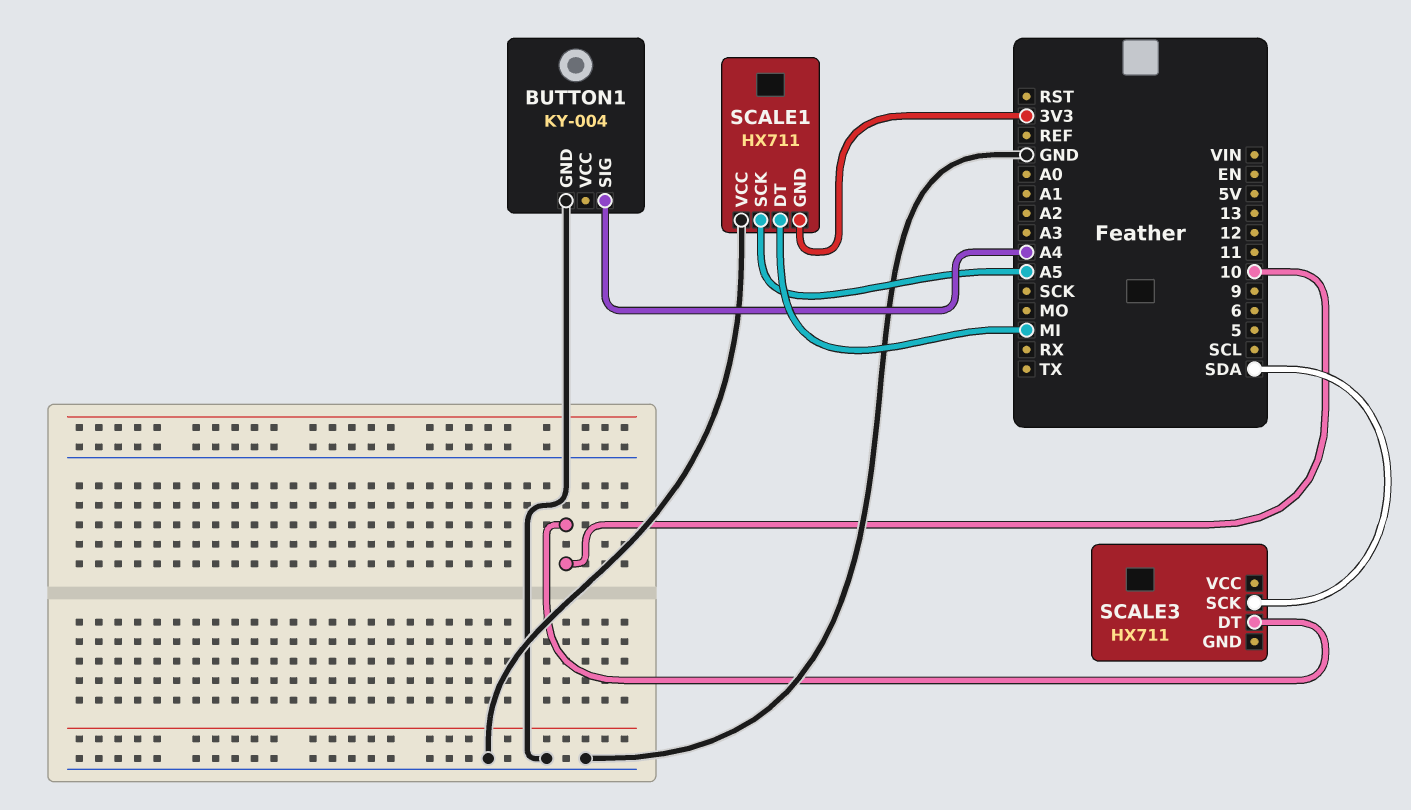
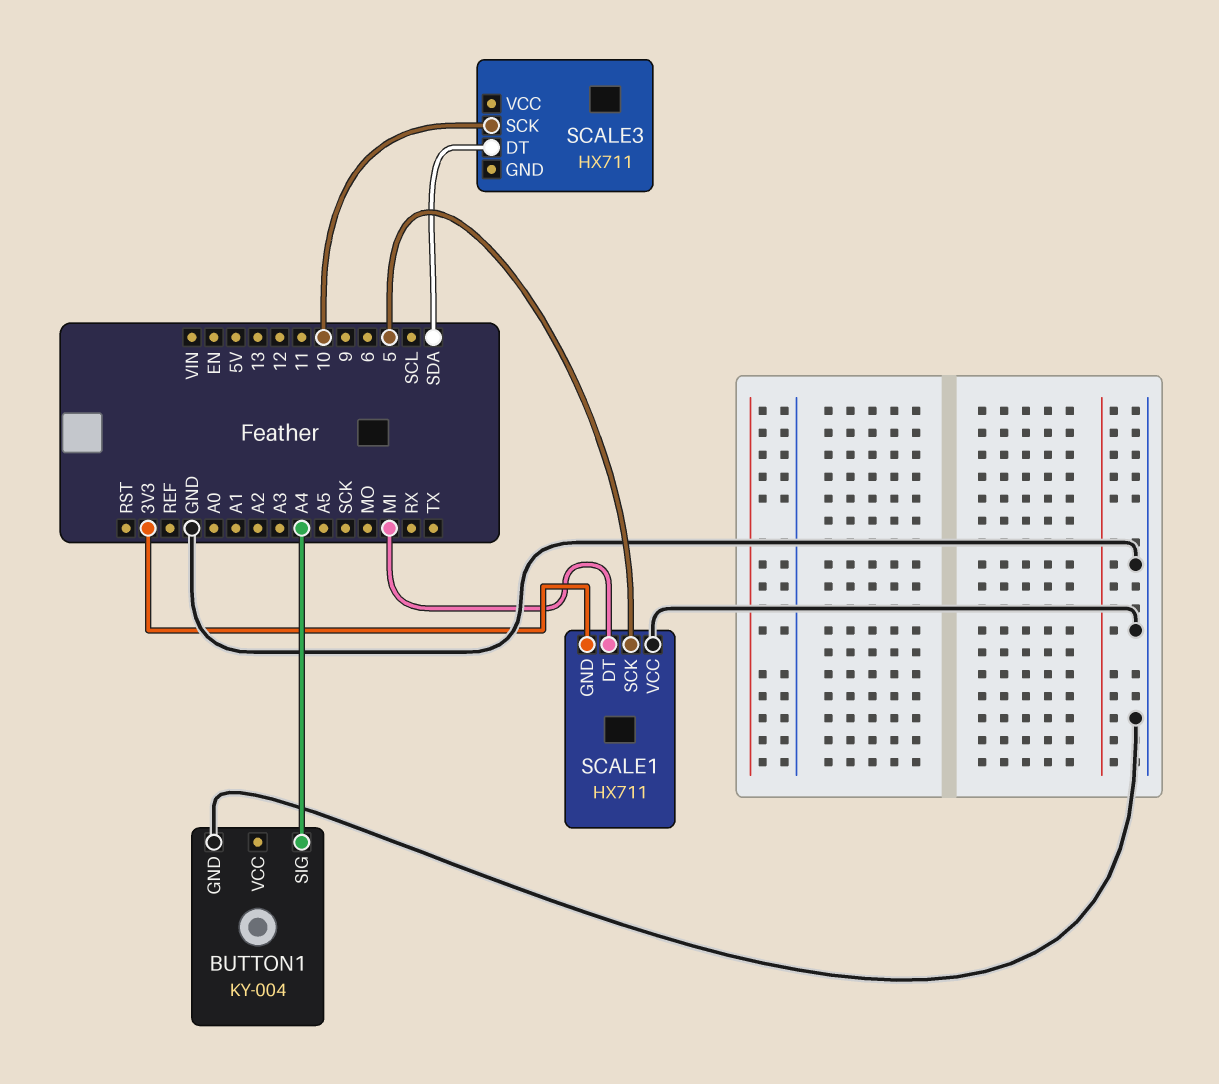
SCALE1 pin SCK: A5 -> 5
SCALE3 pin DT: 10 -> SDA
SCALE3 pin SCK: SDA -> 10

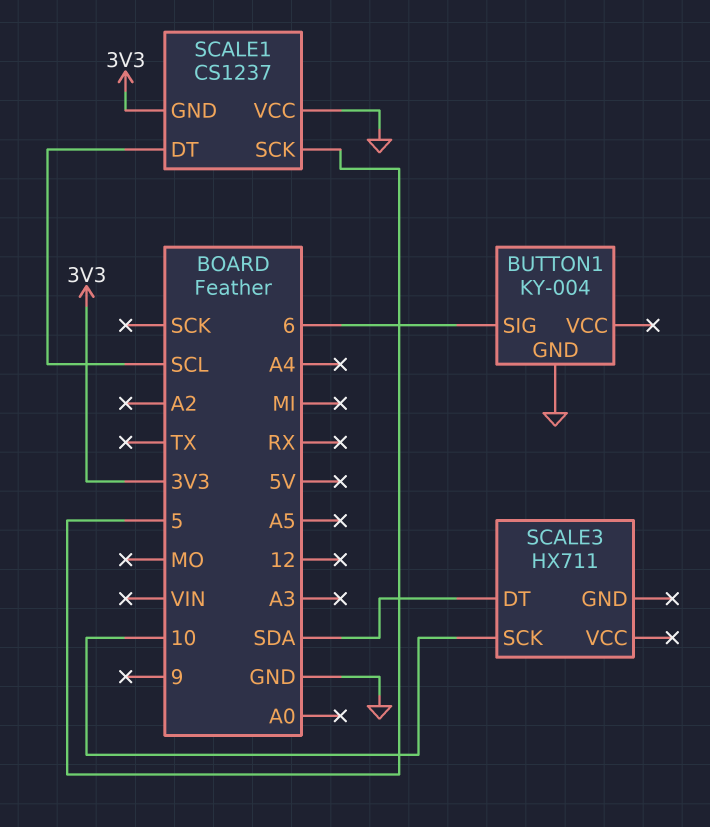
BUTTON1 pin SIG: A4 -> 6
SCALE1: HX711 -> CS1237
SCALE1 pin DT: MI -> SCL

